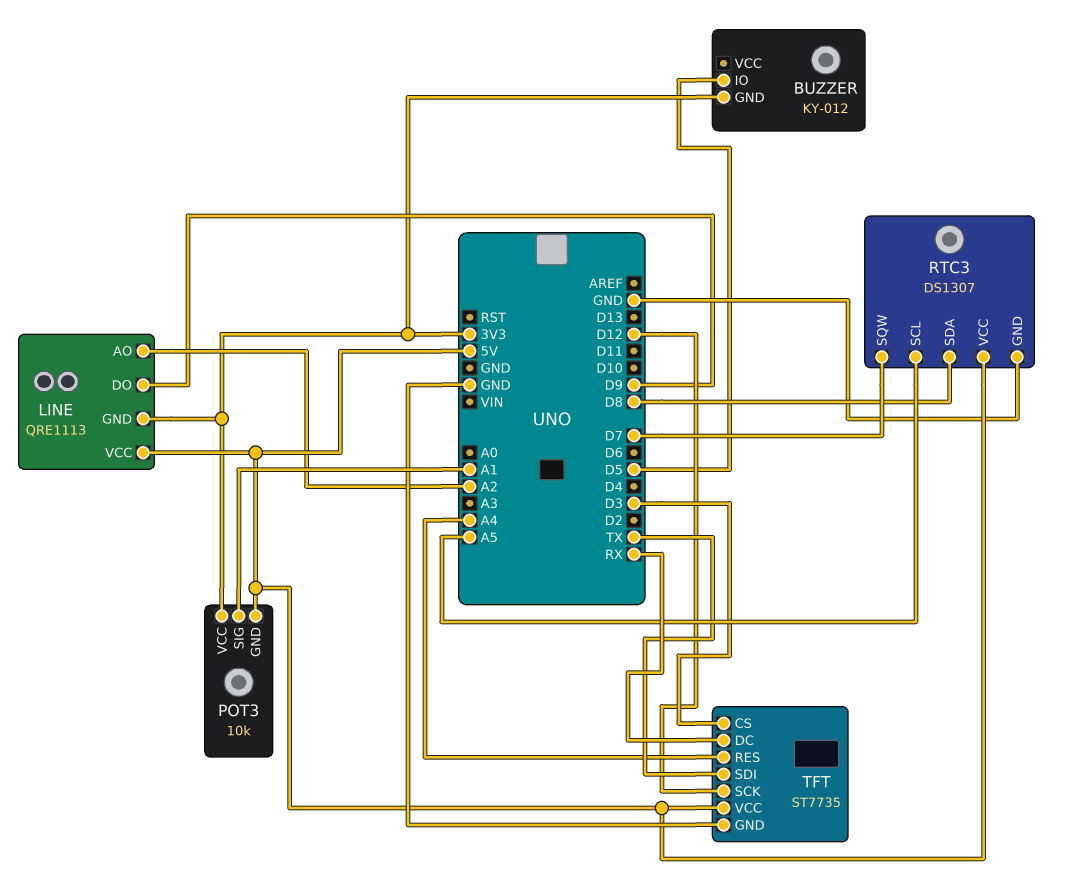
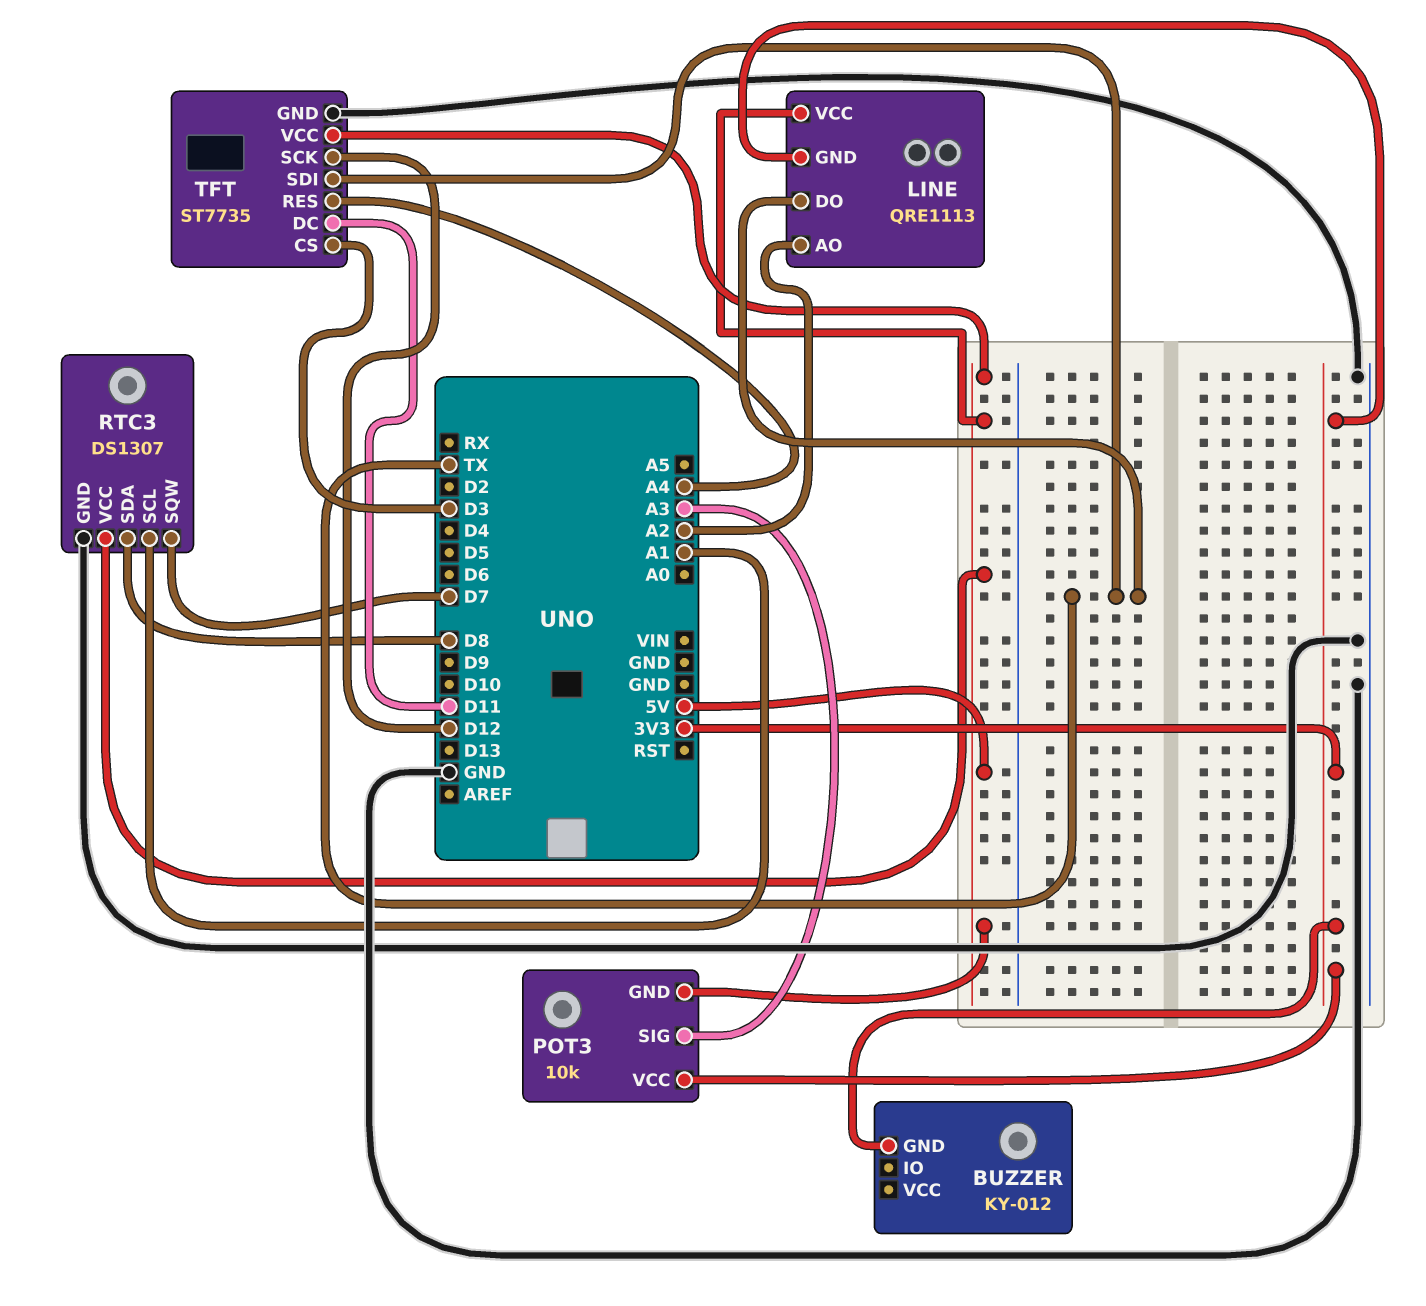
BUZZER pin IO: D5 -> none
LINE pin DO: D9 -> TX
POT3 pin SIG: A1 -> A3
RTC3 pin SCL: A5 -> A1
TFT pin DC: RX -> D11

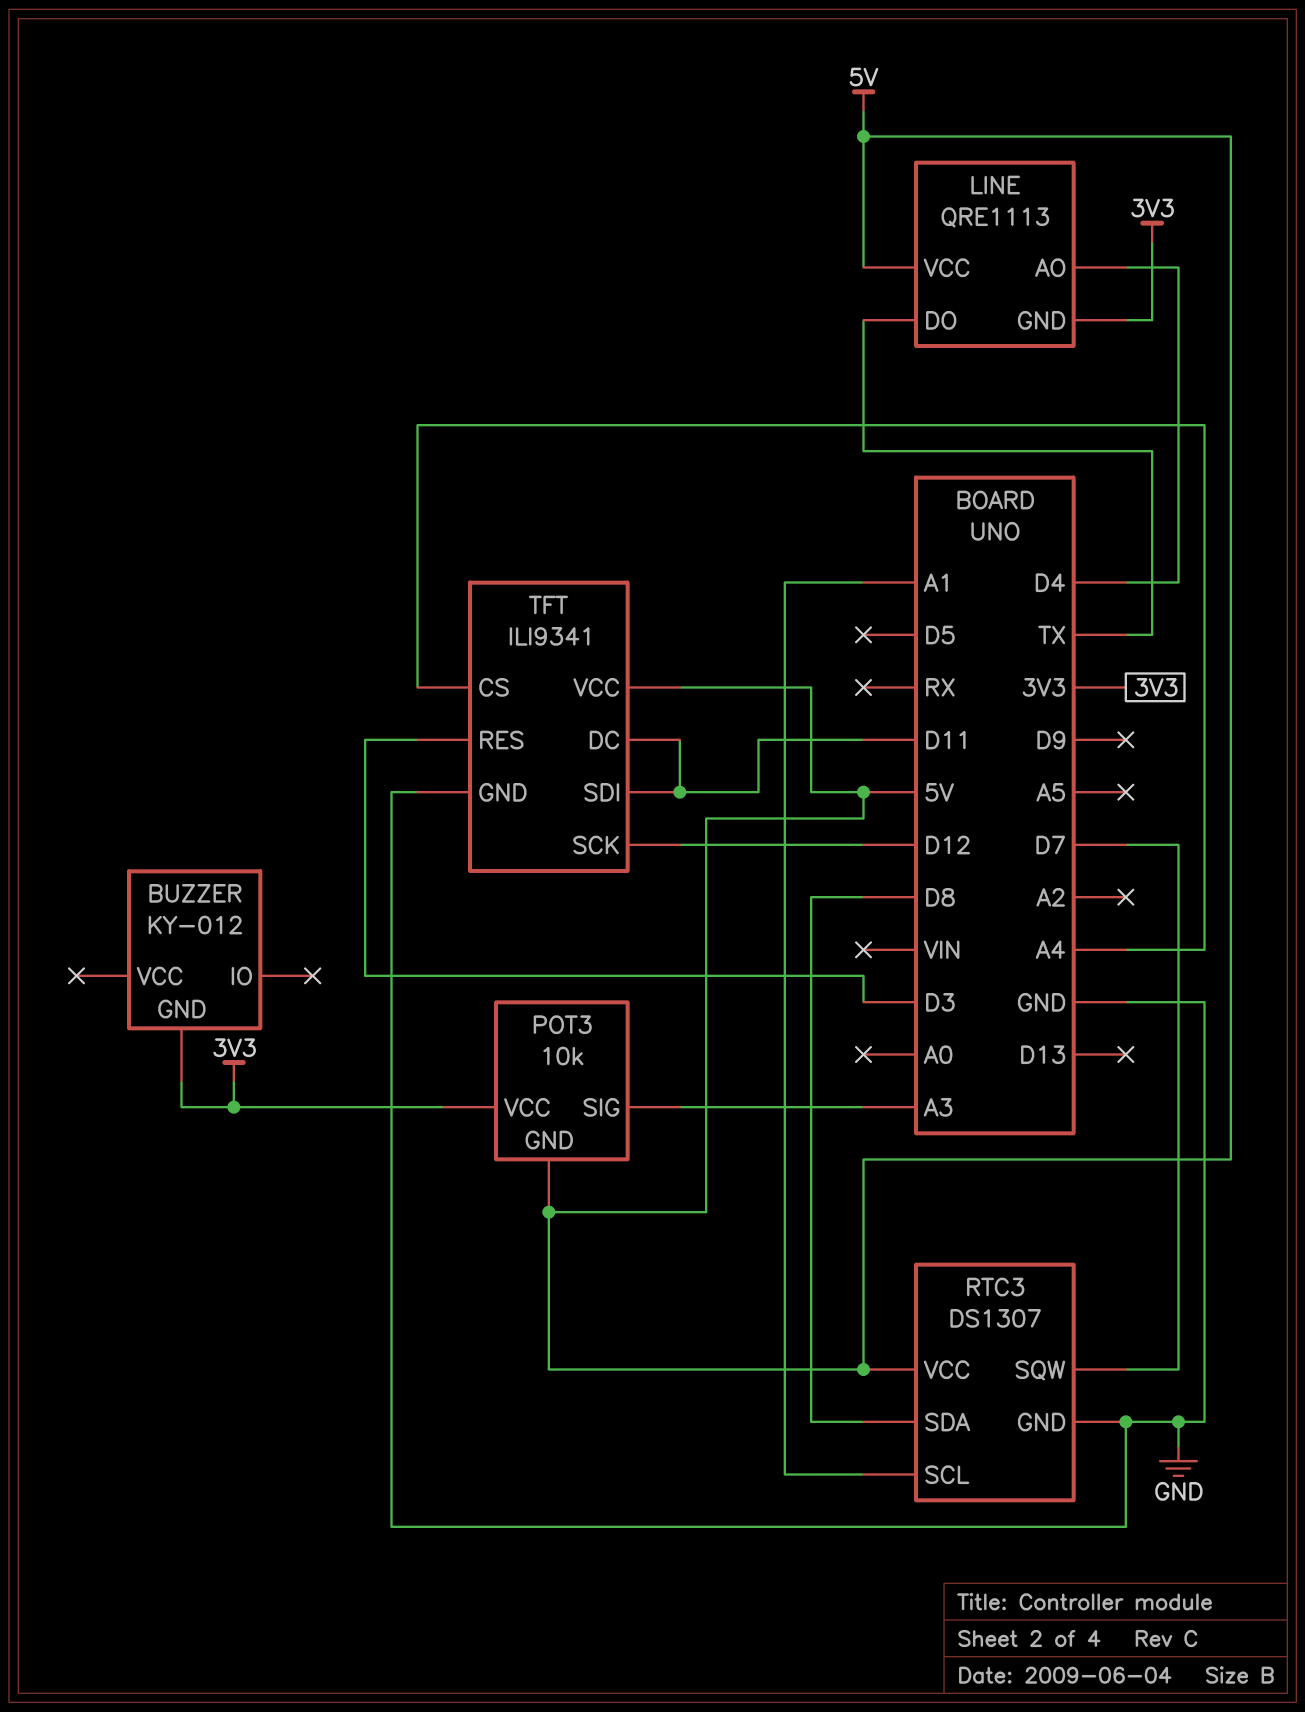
LINE pin AO: A2 -> D4
TFT: ST7735 -> ILI9341
TFT pin CS: D3 -> A4
TFT pin RES: A4 -> D3
TFT pin SDI: TX -> D11

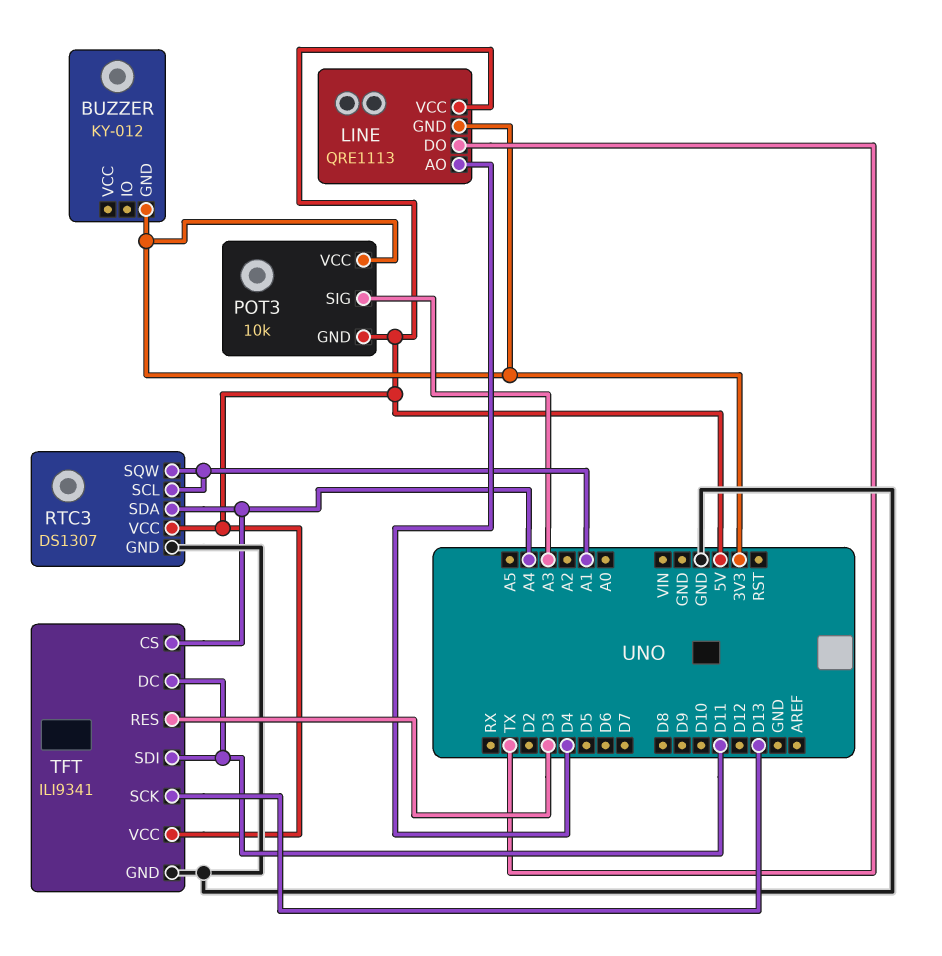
RTC3 pin SDA: D8 -> A4
RTC3 pin SQW: D7 -> A1
TFT pin SCK: D12 -> D13

